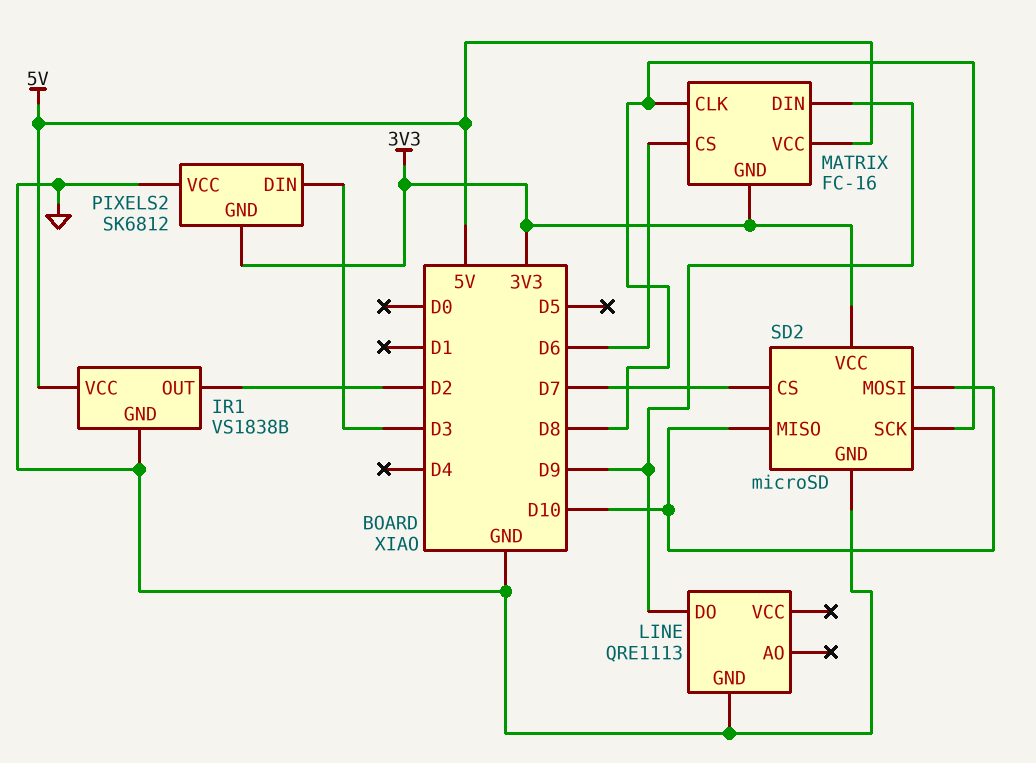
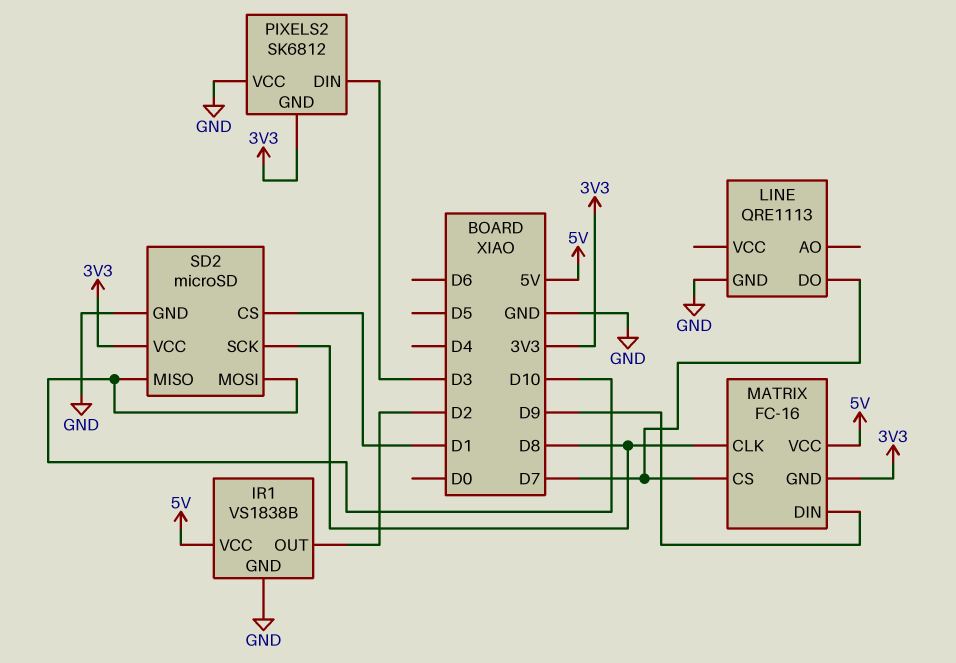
LINE pin DO: D9 -> D7
MATRIX pin CS: D6 -> D7
SD2 pin CS: D7 -> D1

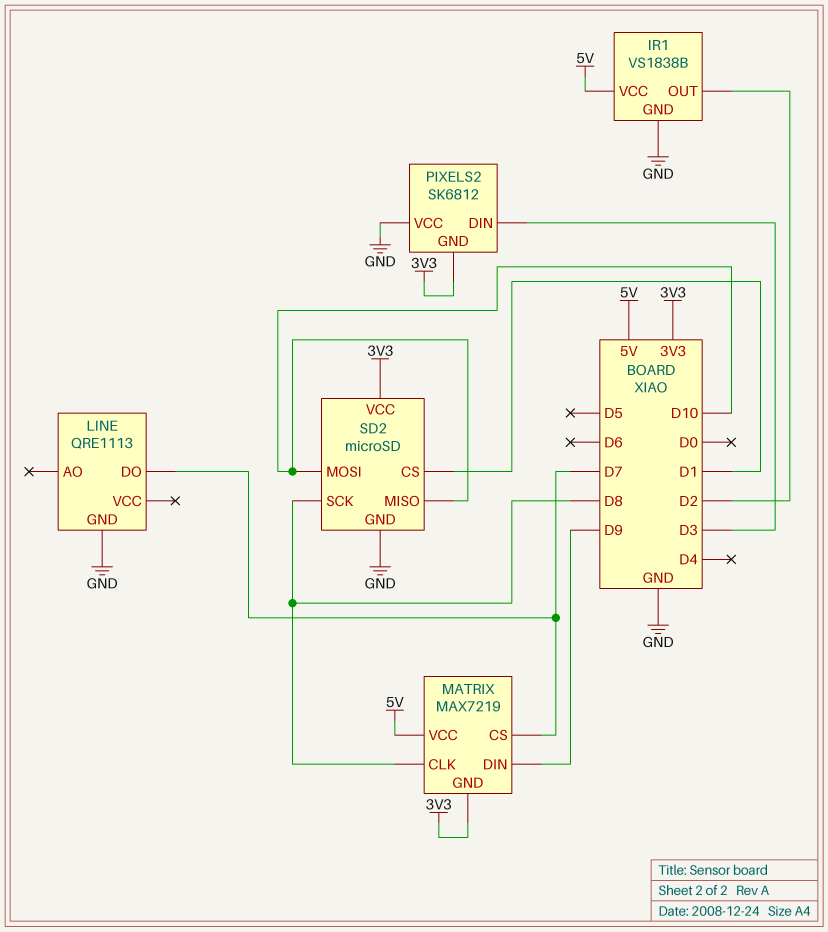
MATRIX: FC-16 -> MAX7219

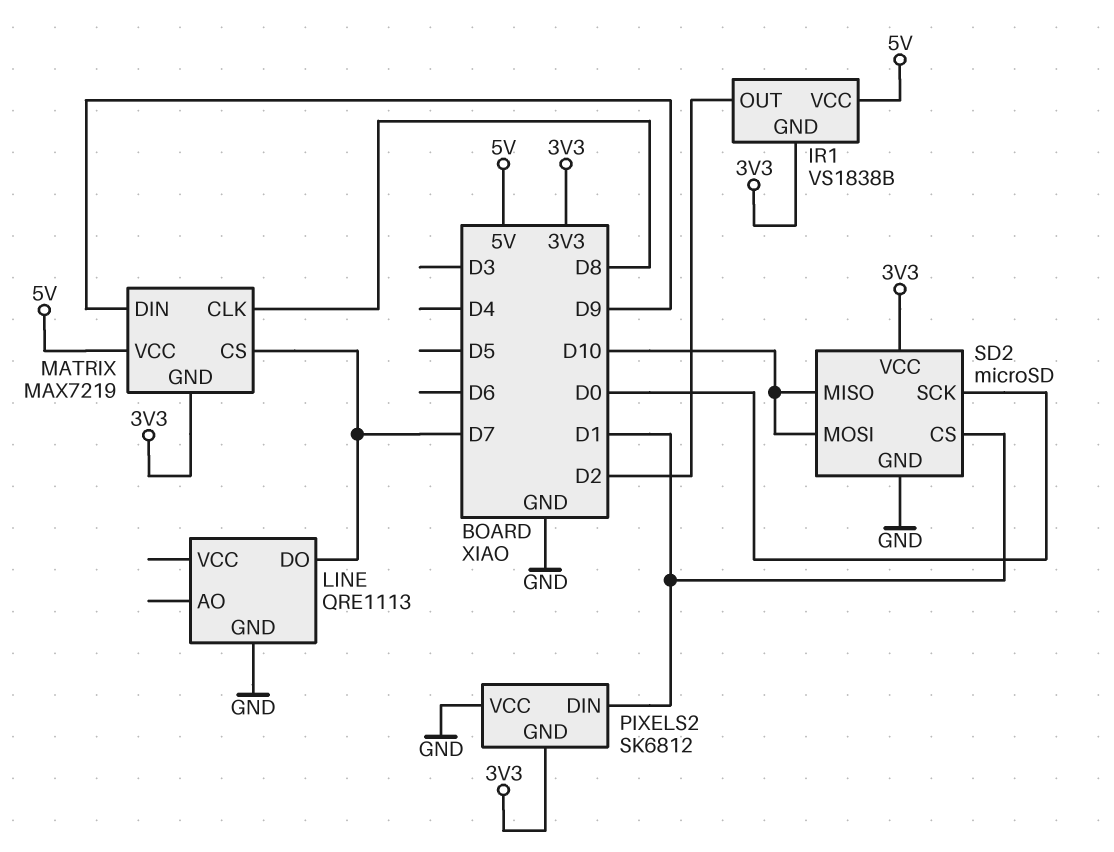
IR1 pin GND: GND -> 3V3
PIXELS2 pin DIN: D3 -> D1
SD2 pin SCK: D8 -> D0

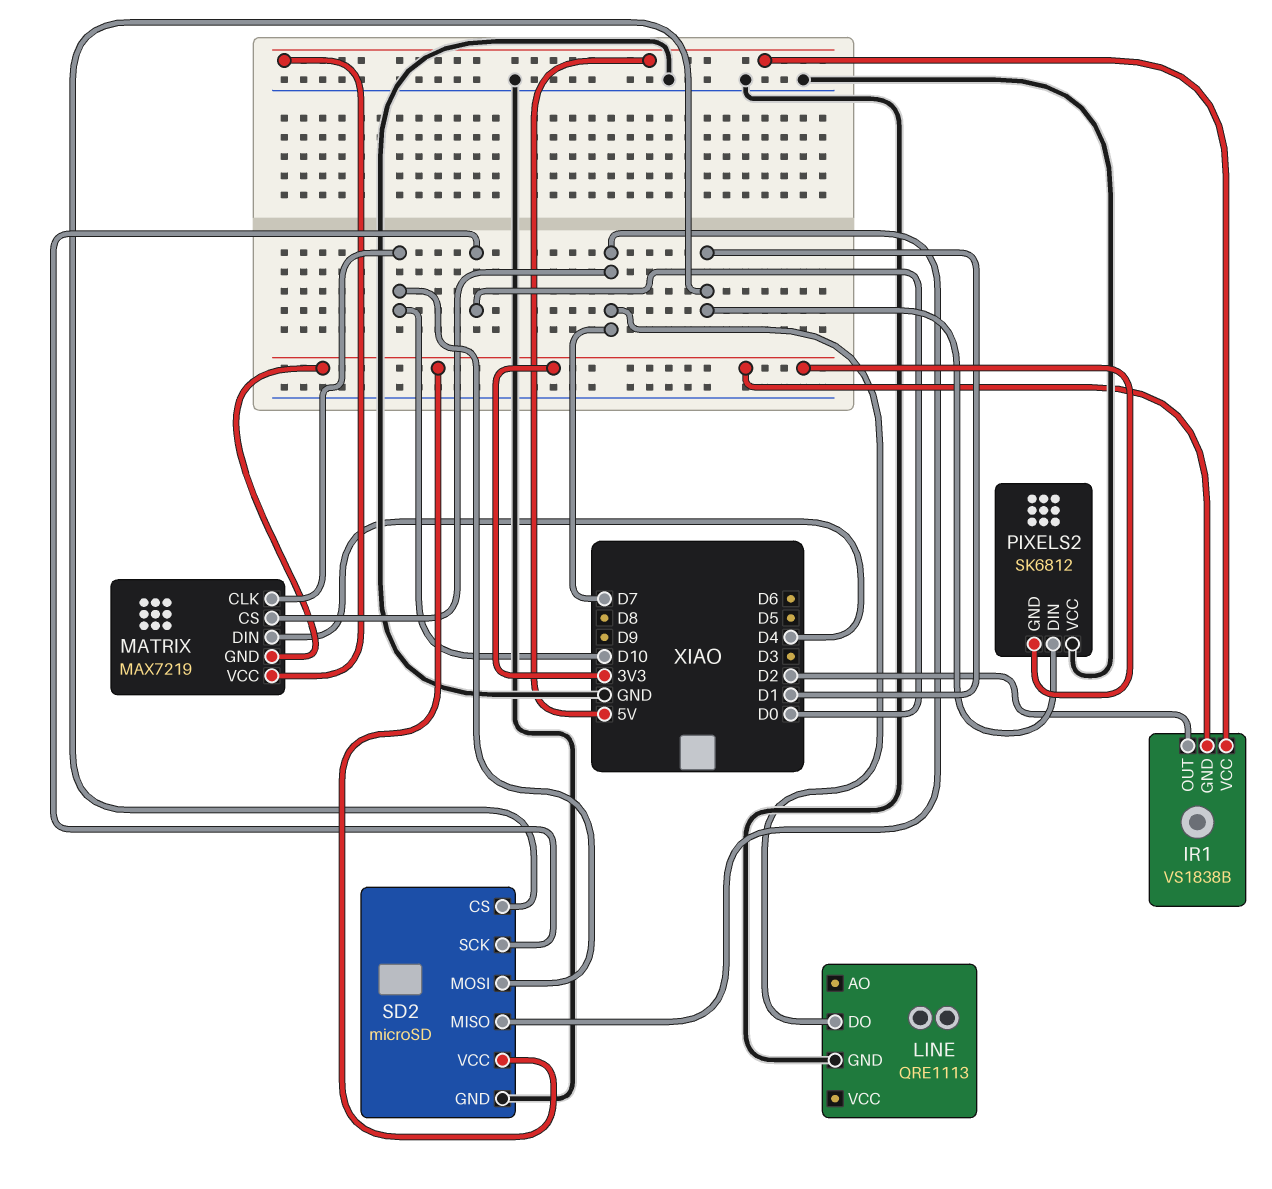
MATRIX pin CLK: D8 -> D10
MATRIX pin DIN: D9 -> D4
SD2 pin MISO: D10 -> D7

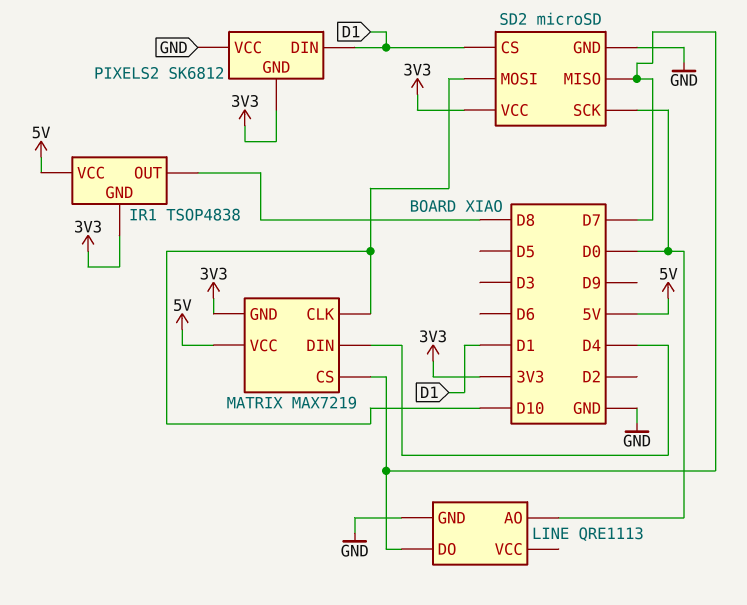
IR1: VS1838B -> TSOP4838
IR1 pin OUT: D2 -> D8
LINE pin AO: none -> D0

